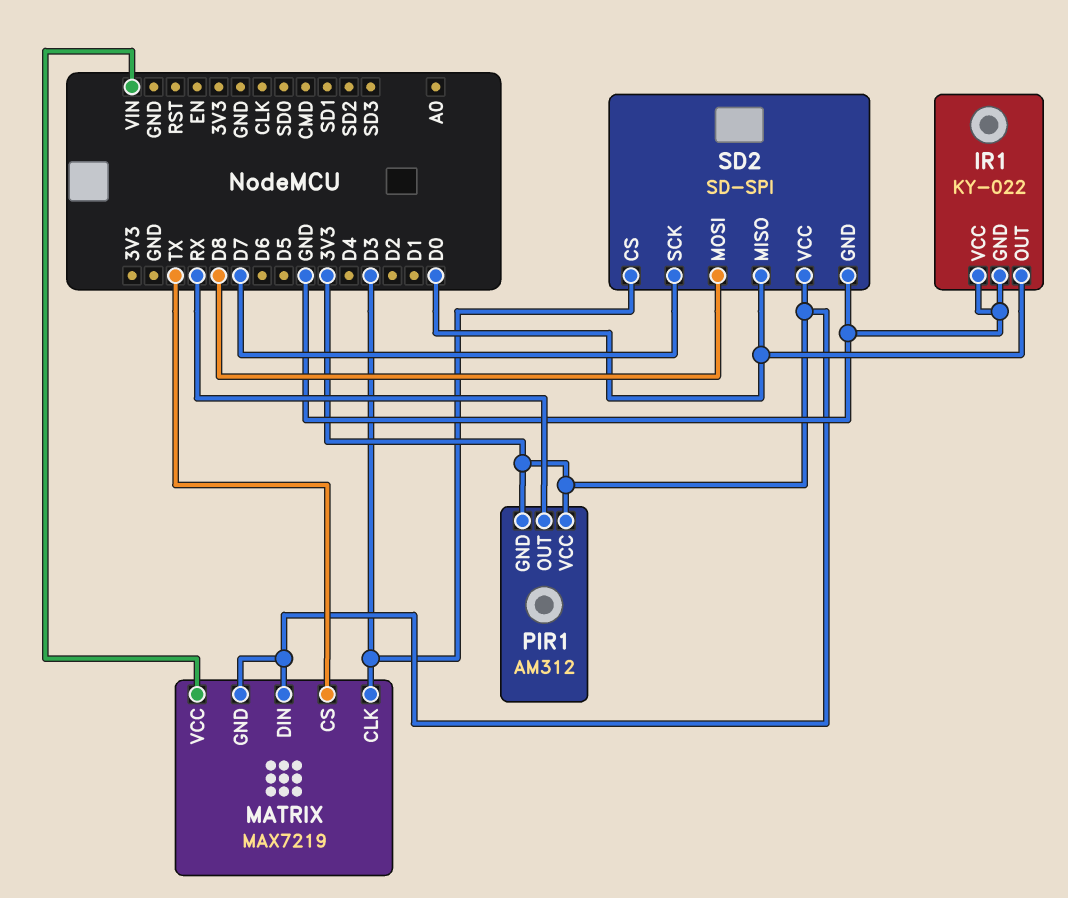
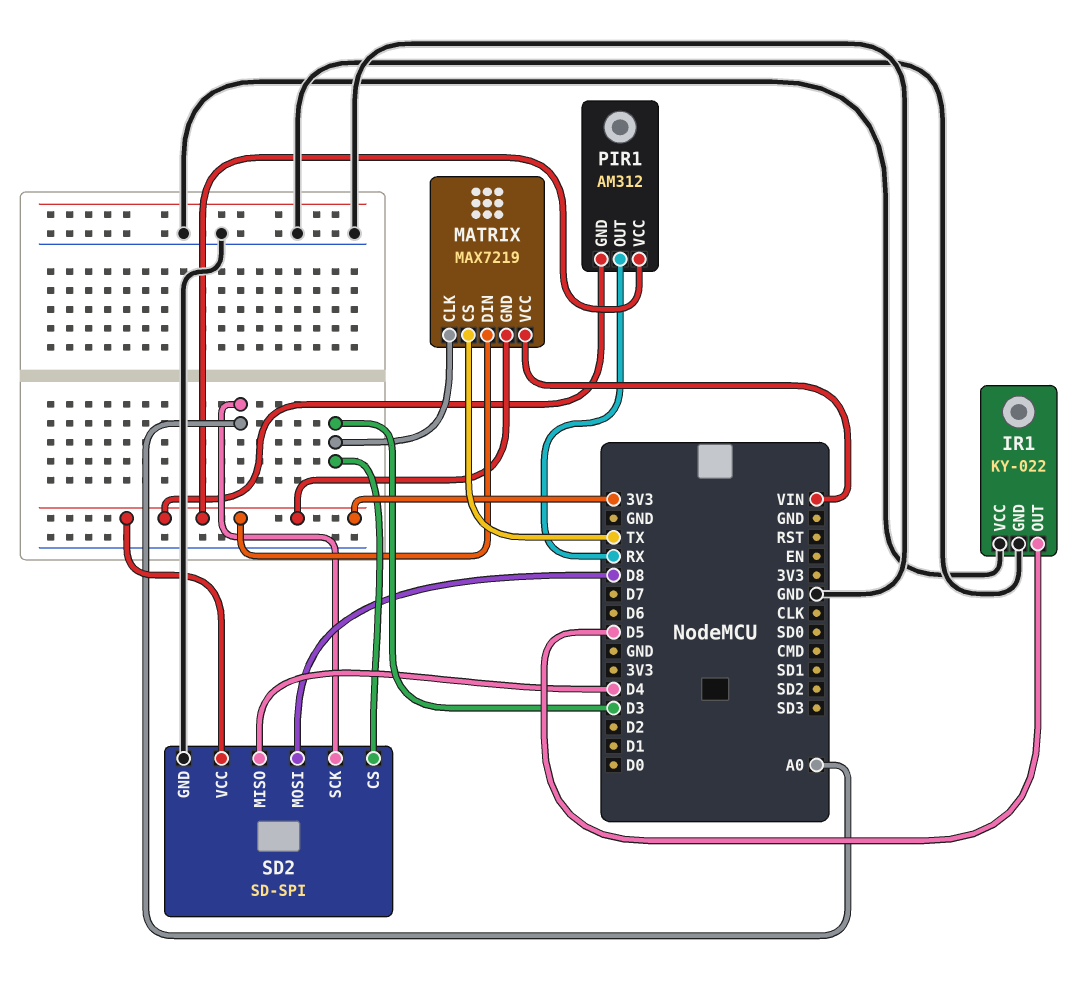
IR1 pin OUT: D0 -> D5
SD2 pin MISO: D0 -> D4
SD2 pin SCK: D7 -> A0

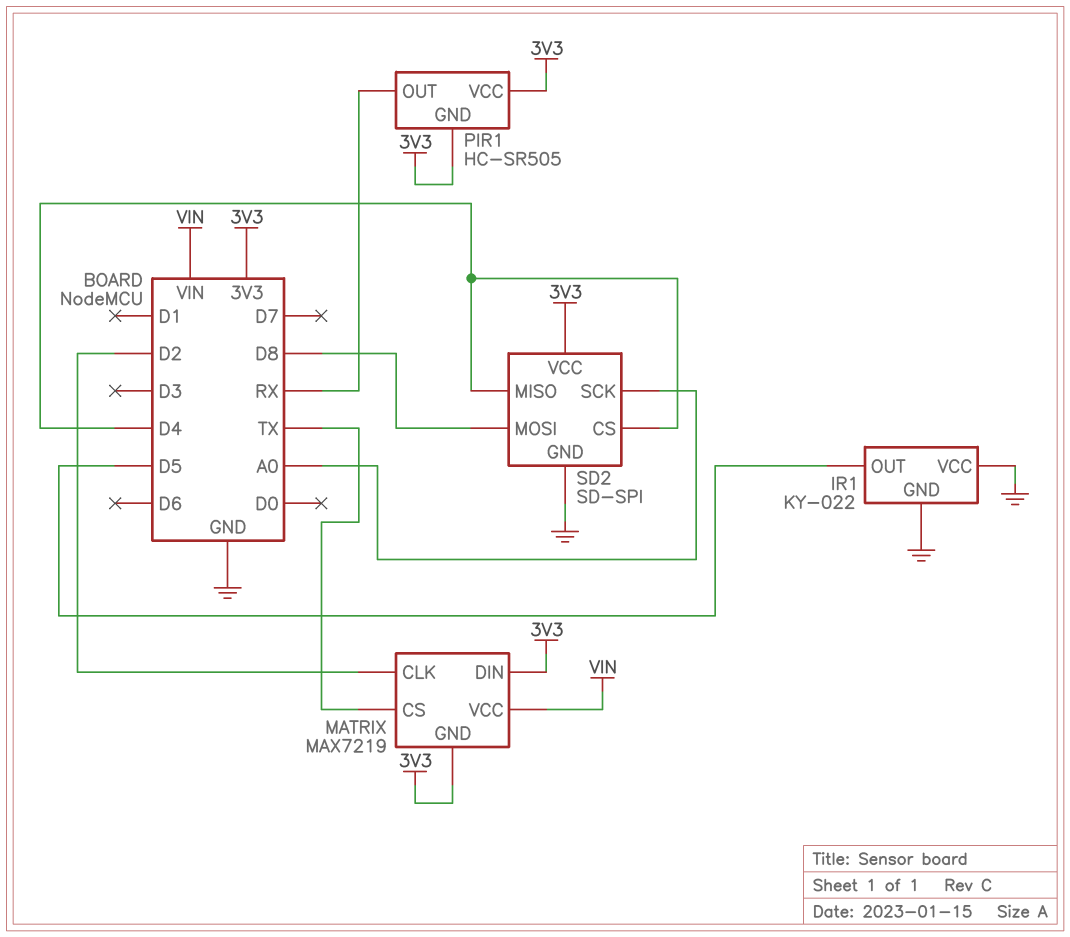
MATRIX pin CLK: D3 -> D2
PIR1: AM312 -> HC-SR505
SD2 pin CS: D3 -> D4

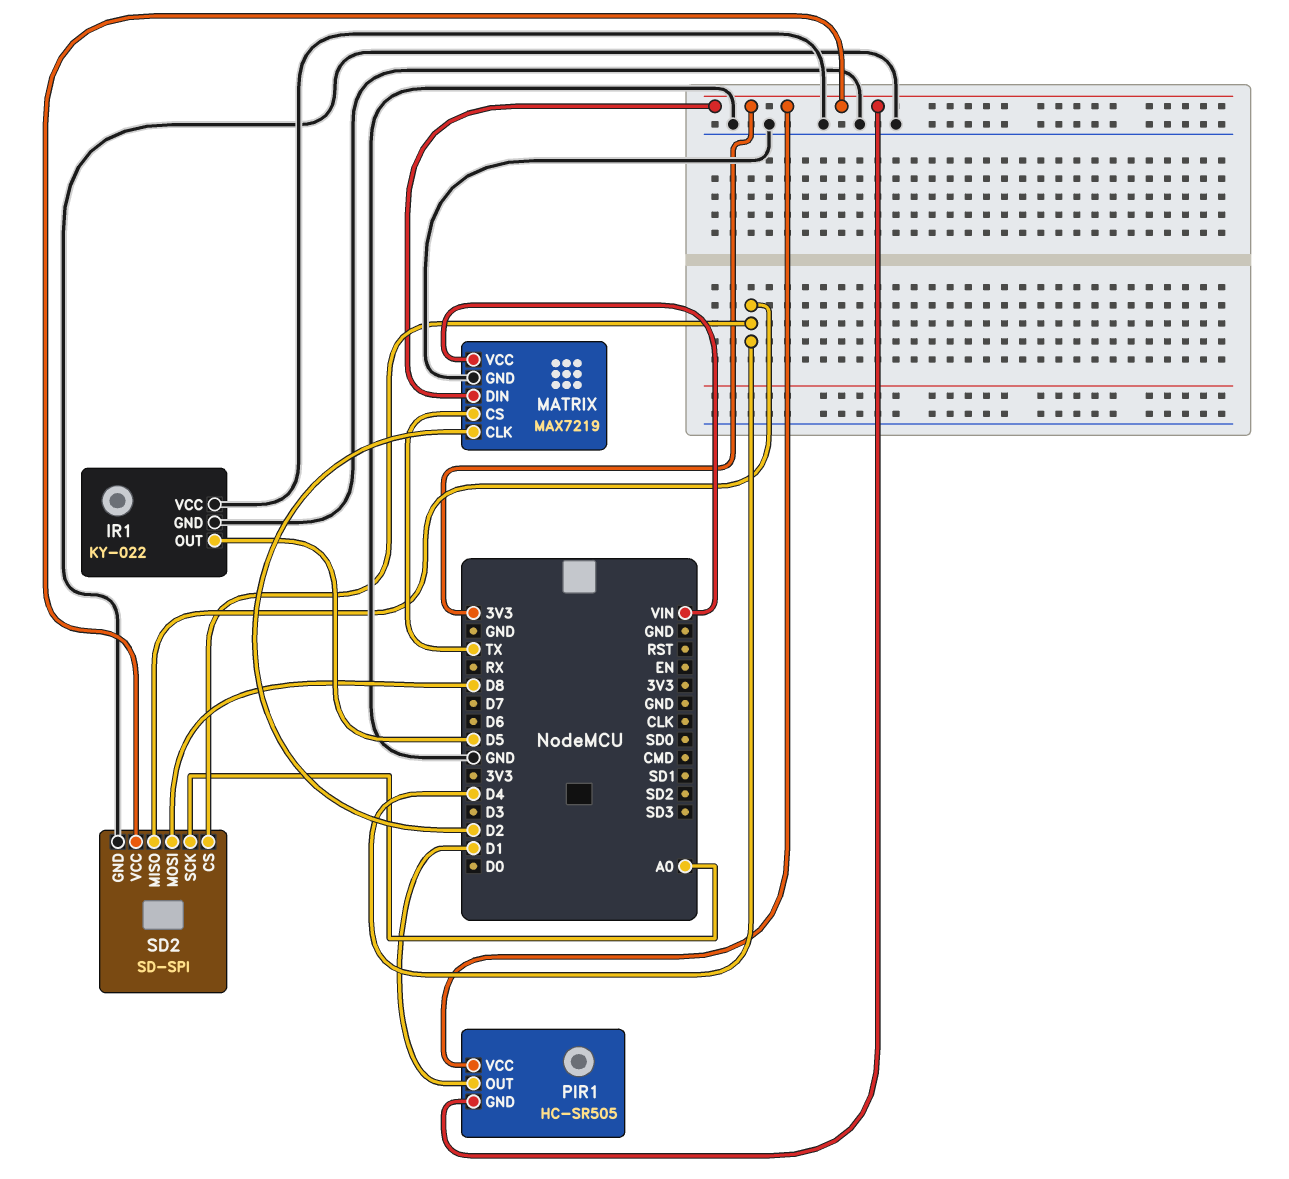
MATRIX pin GND: 3V3 -> GND
PIR1 pin OUT: RX -> D1

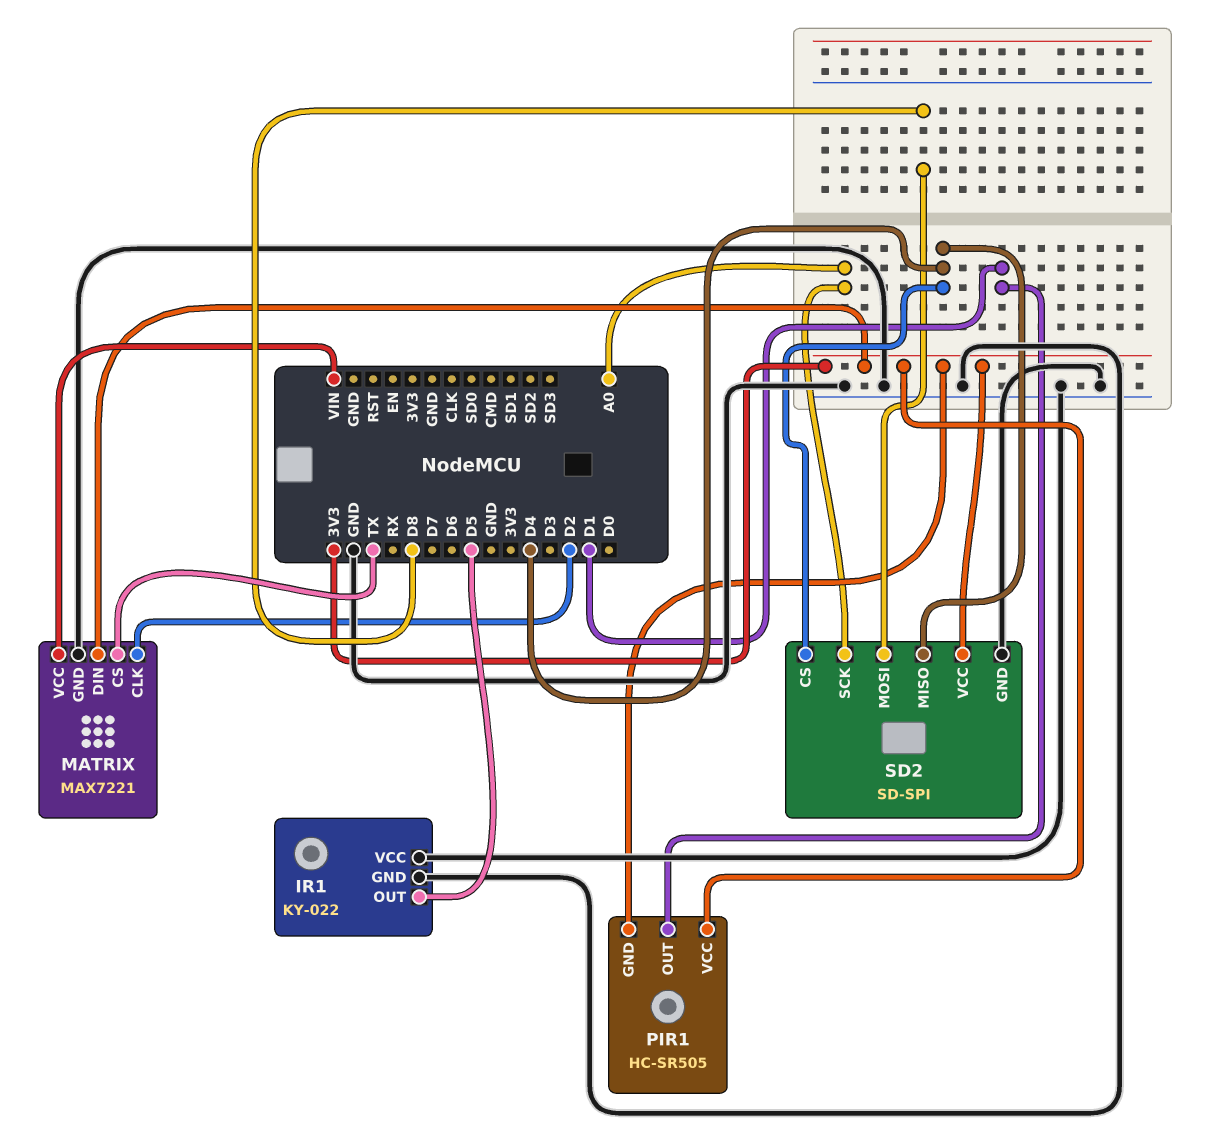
MATRIX: MAX7219 -> MAX7221

